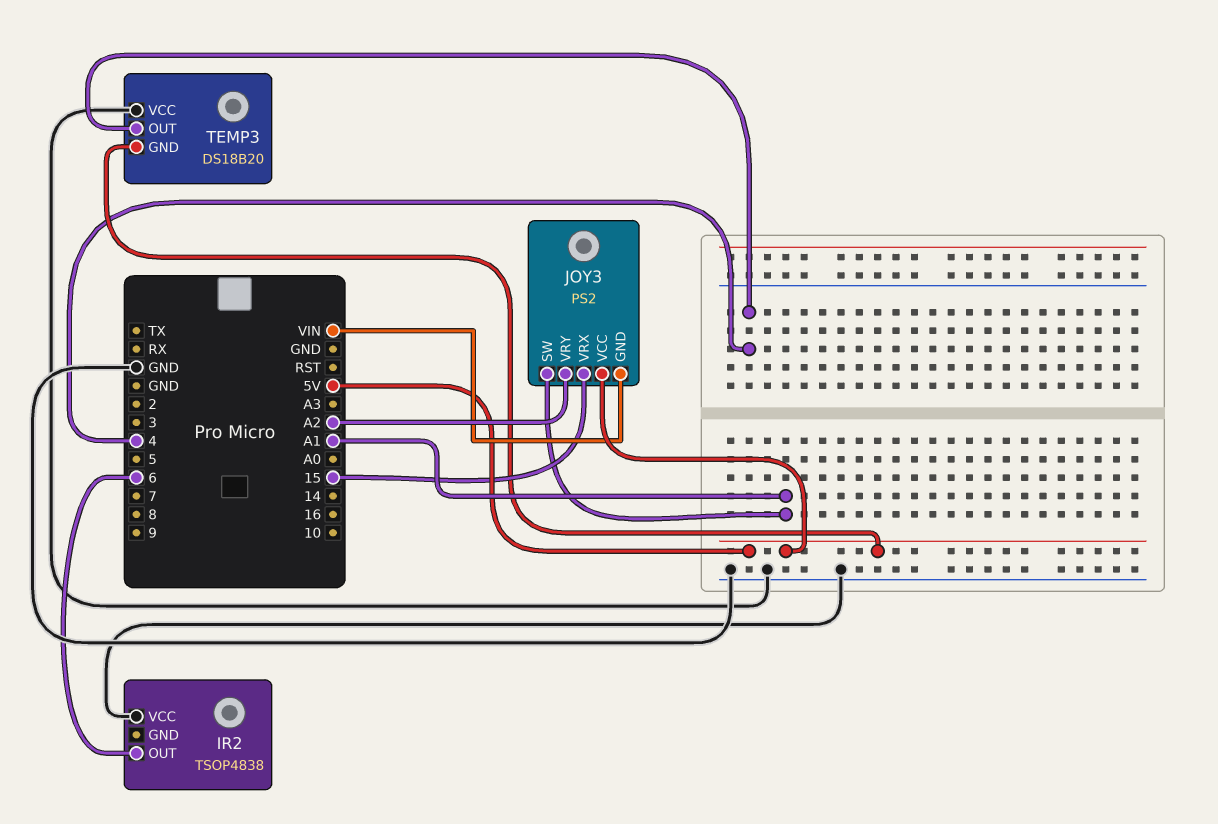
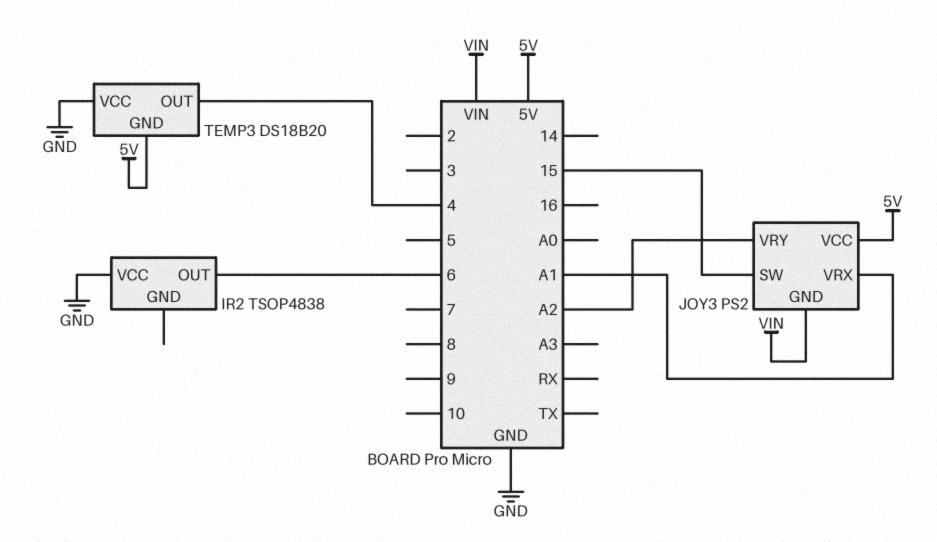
JOY3 pin SW: A1 -> 15
JOY3 pin VRX: 15 -> A1

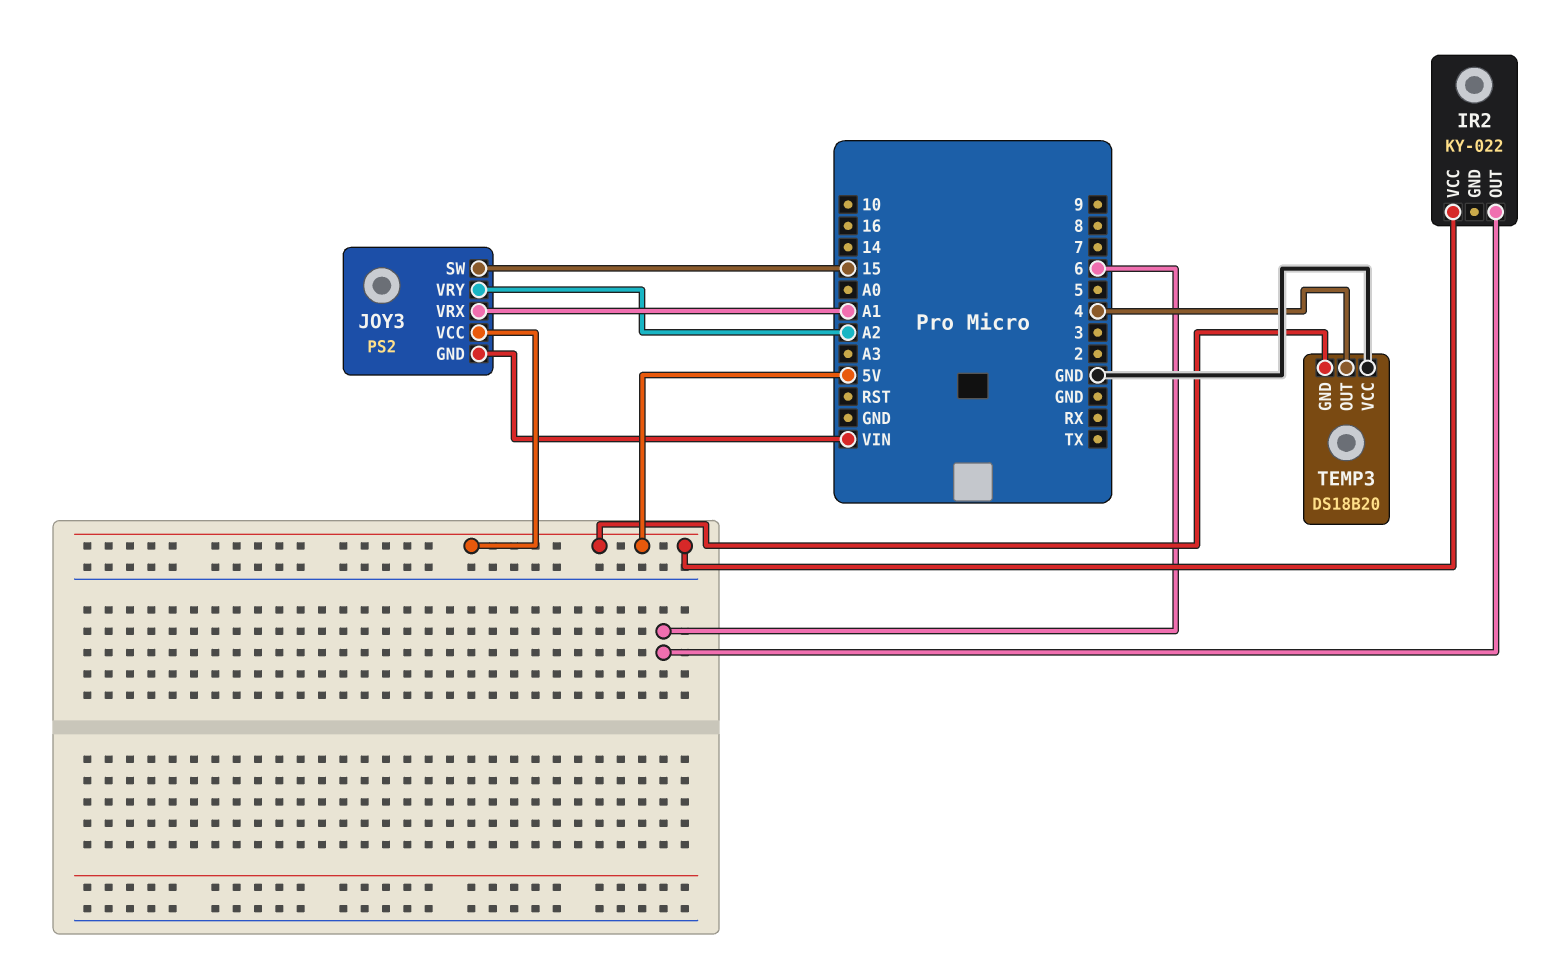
IR2: TSOP4838 -> KY-022
IR2 pin VCC: GND -> 5V

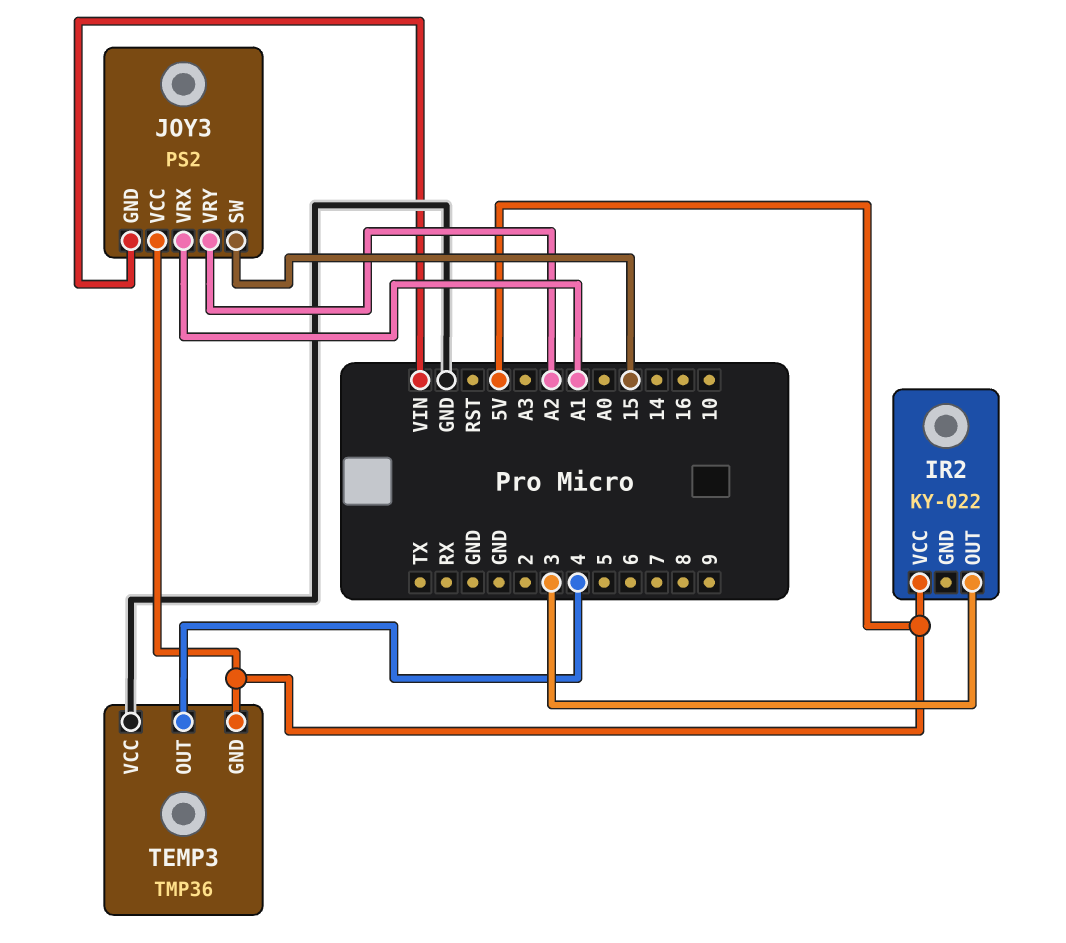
IR2 pin OUT: 6 -> 3
TEMP3: DS18B20 -> TMP36

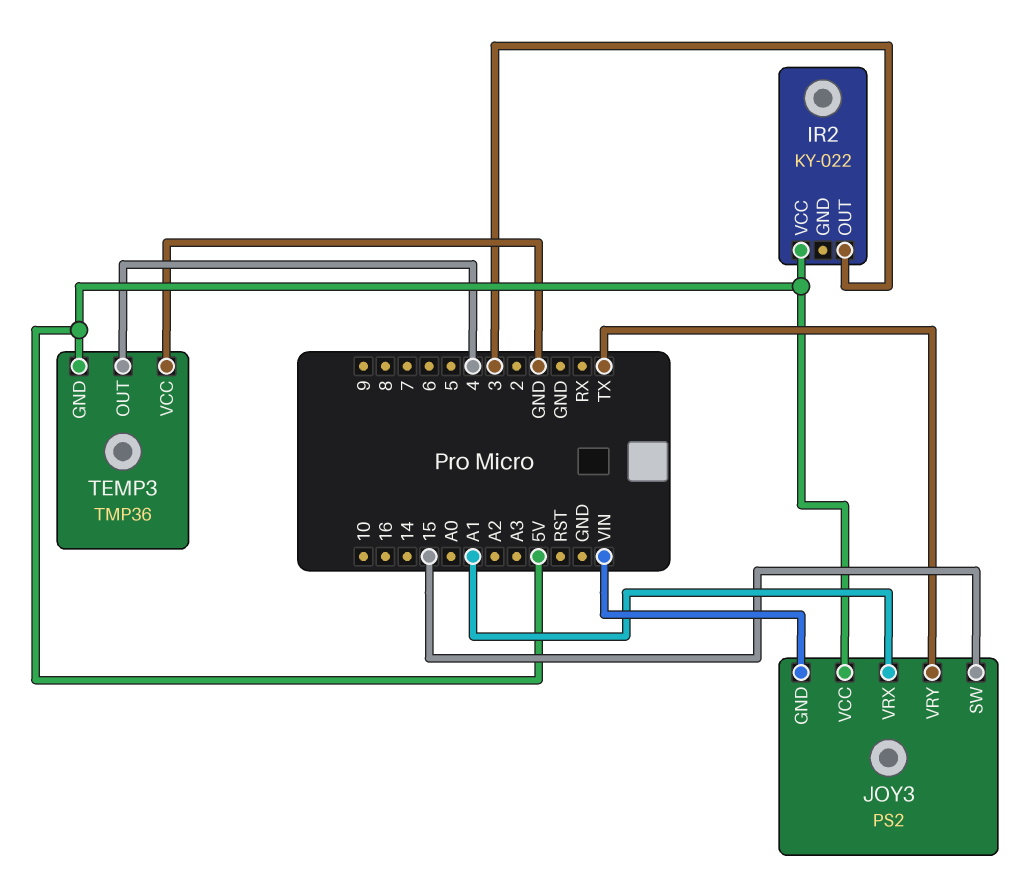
JOY3 pin VRY: A2 -> TX

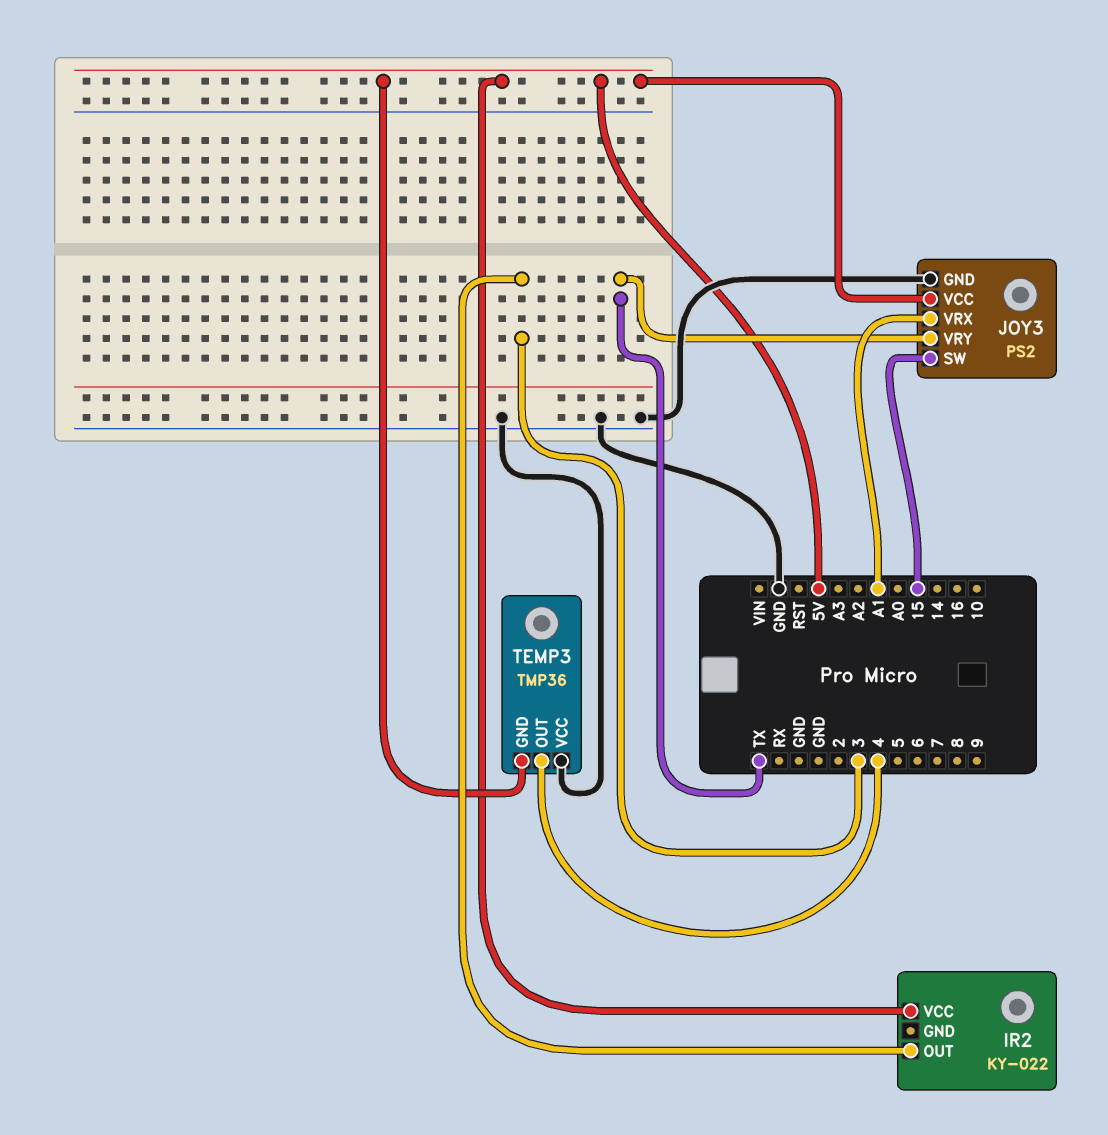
JOY3 pin GND: VIN -> GND

